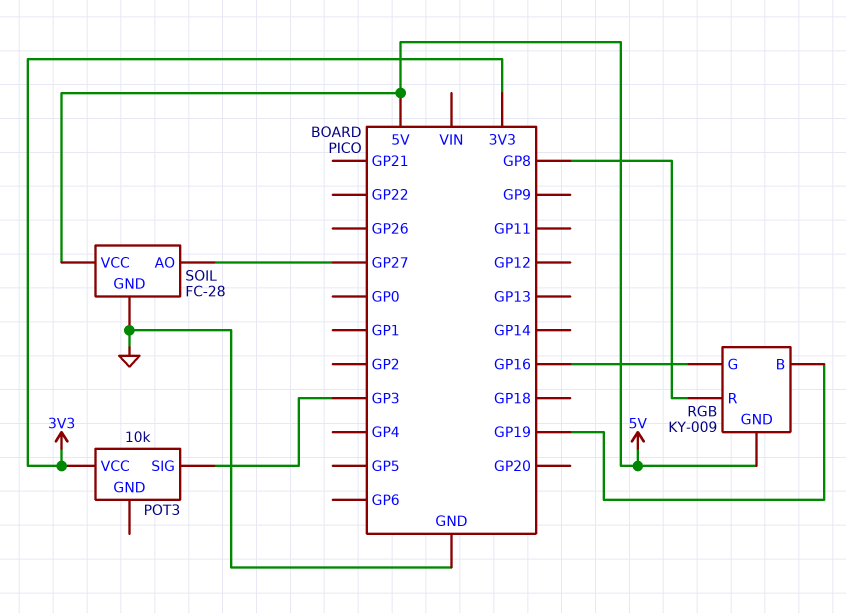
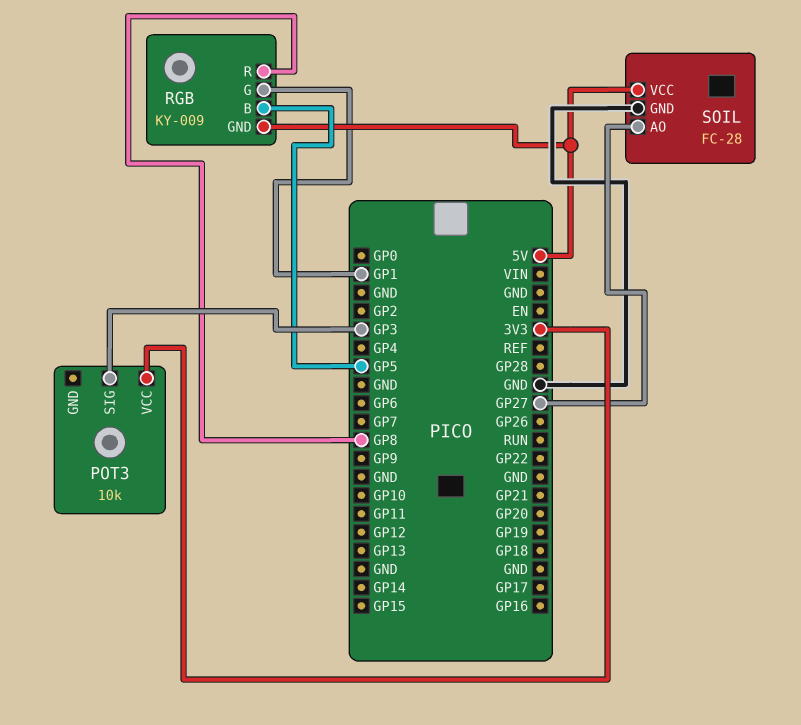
RGB pin B: GP19 -> GP5
RGB pin G: GP16 -> GP1

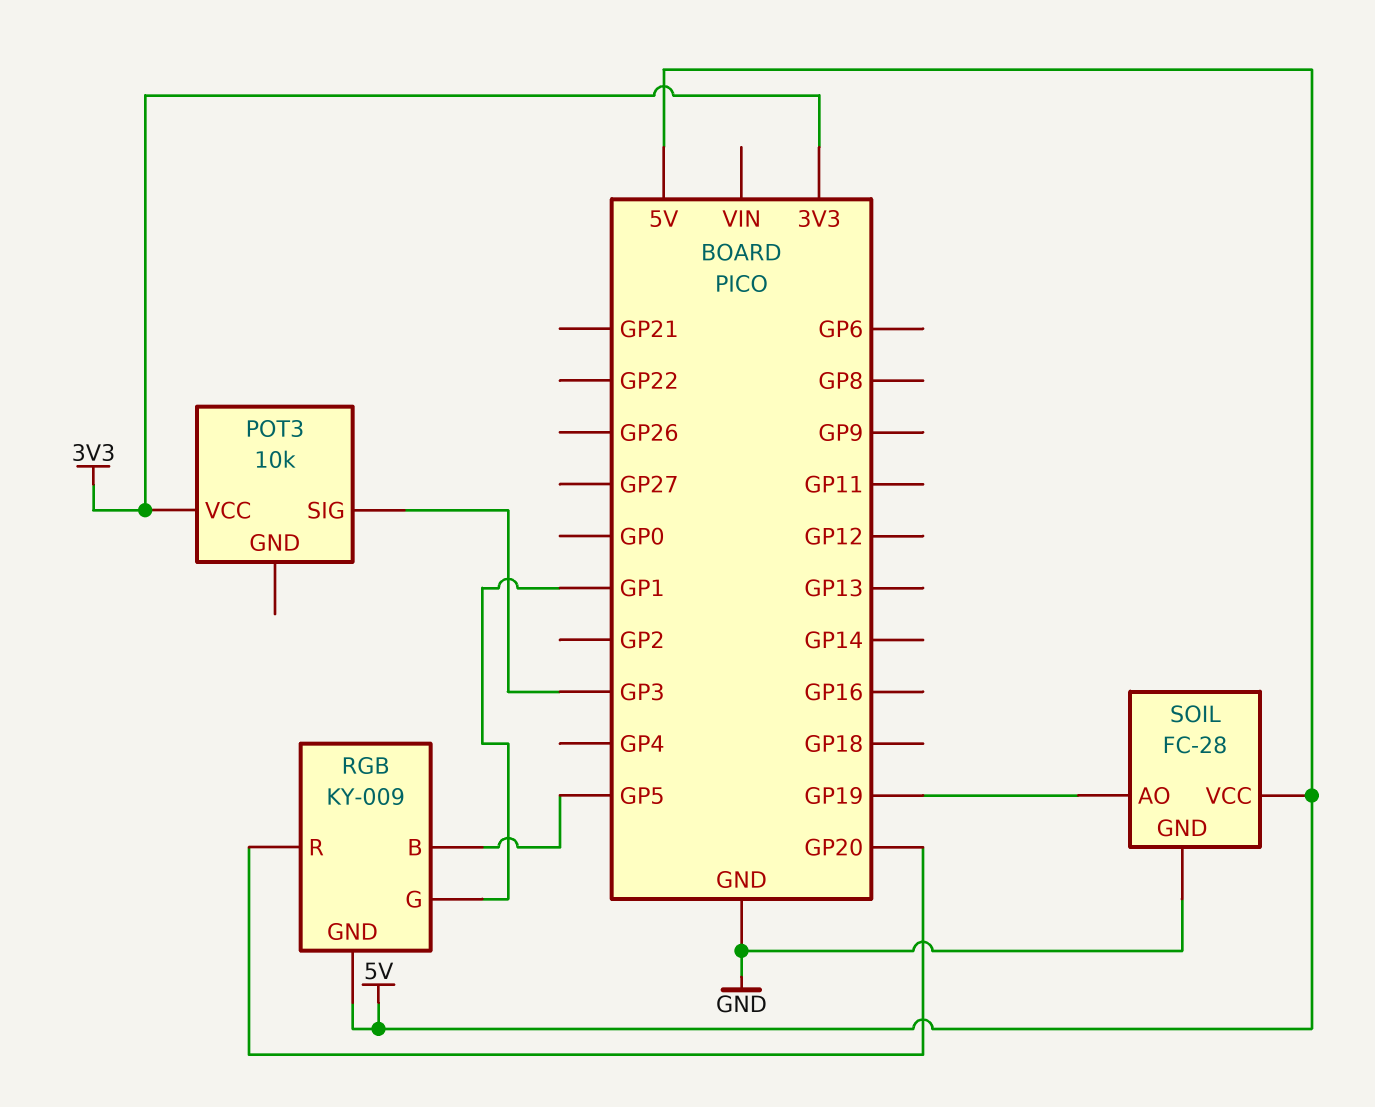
RGB pin R: GP8 -> GP20
SOIL pin AO: GP27 -> GP19

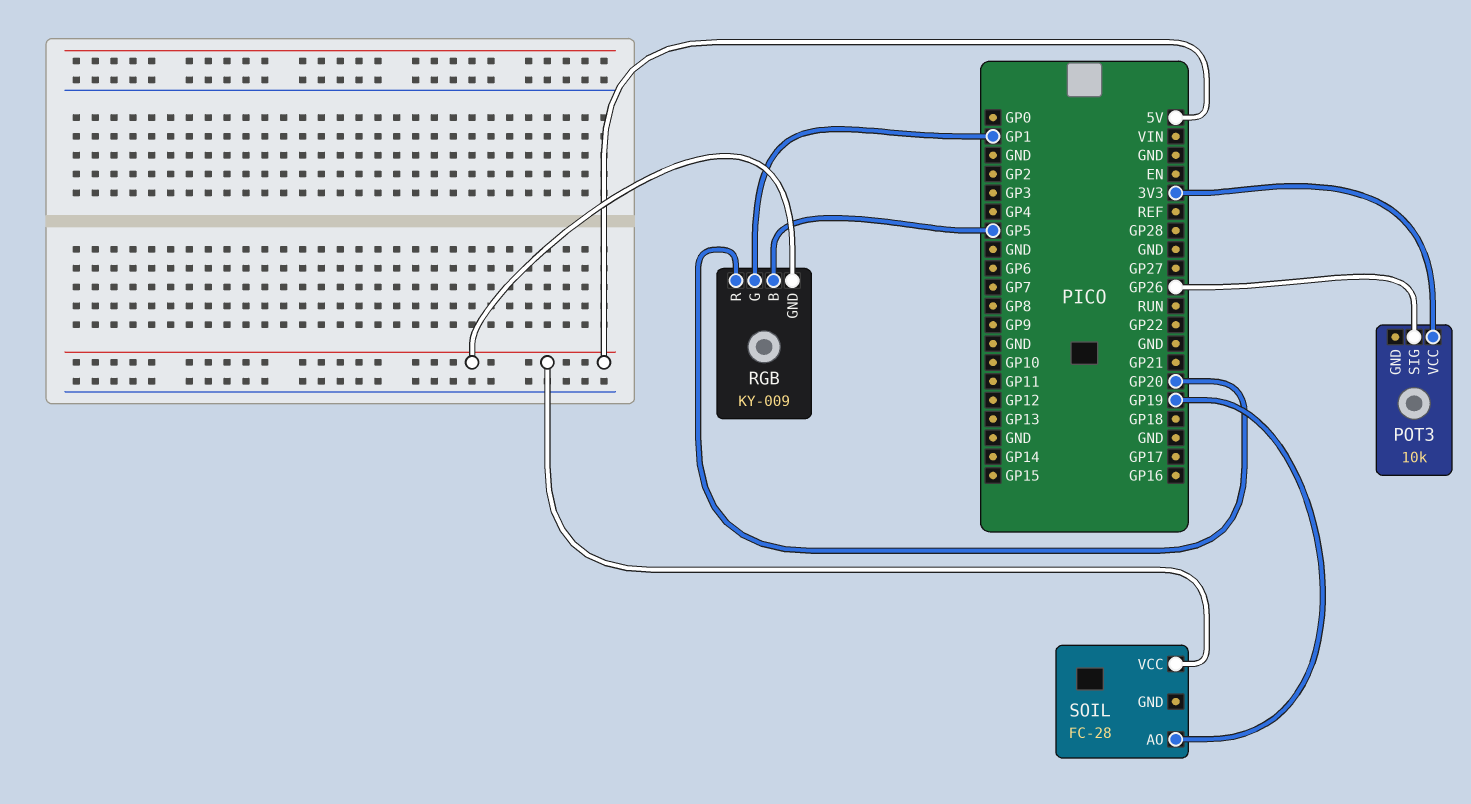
POT3 pin SIG: GP3 -> GP26
SOIL pin GND: GND -> none

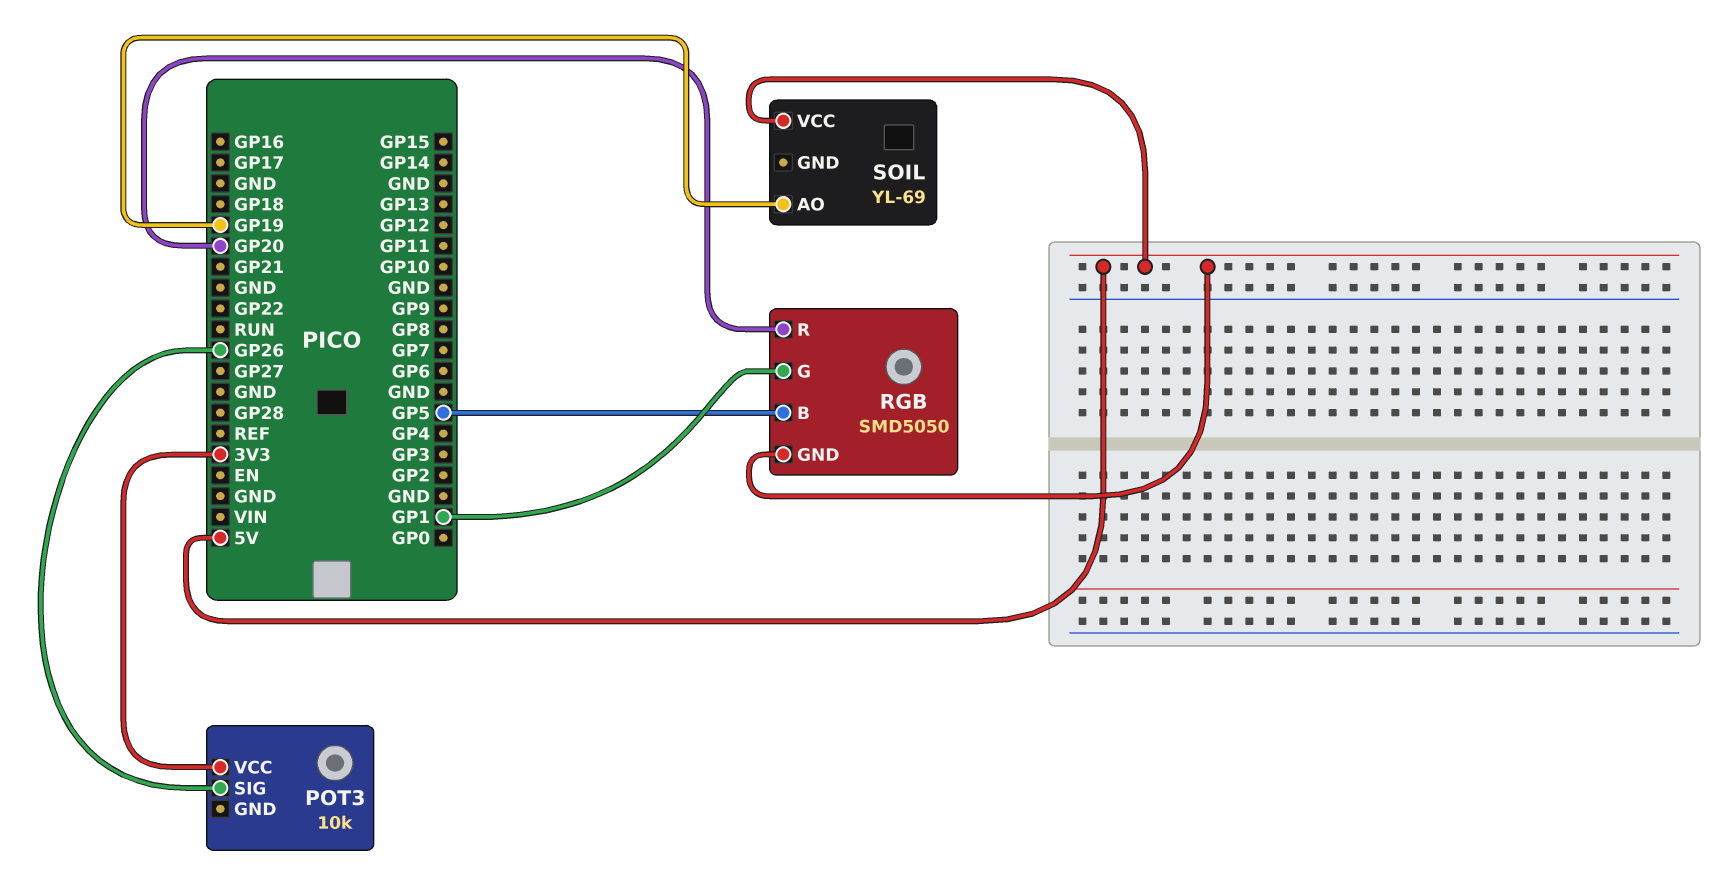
RGB: KY-009 -> SMD5050
SOIL: FC-28 -> YL-69

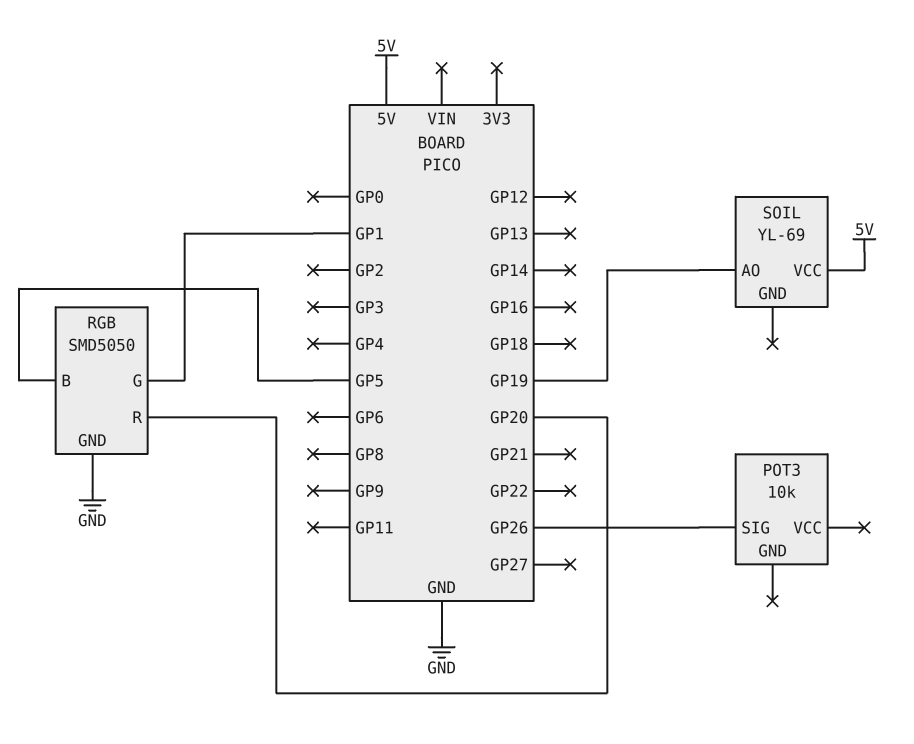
POT3 pin VCC: 3V3 -> none
RGB pin GND: 5V -> GND

